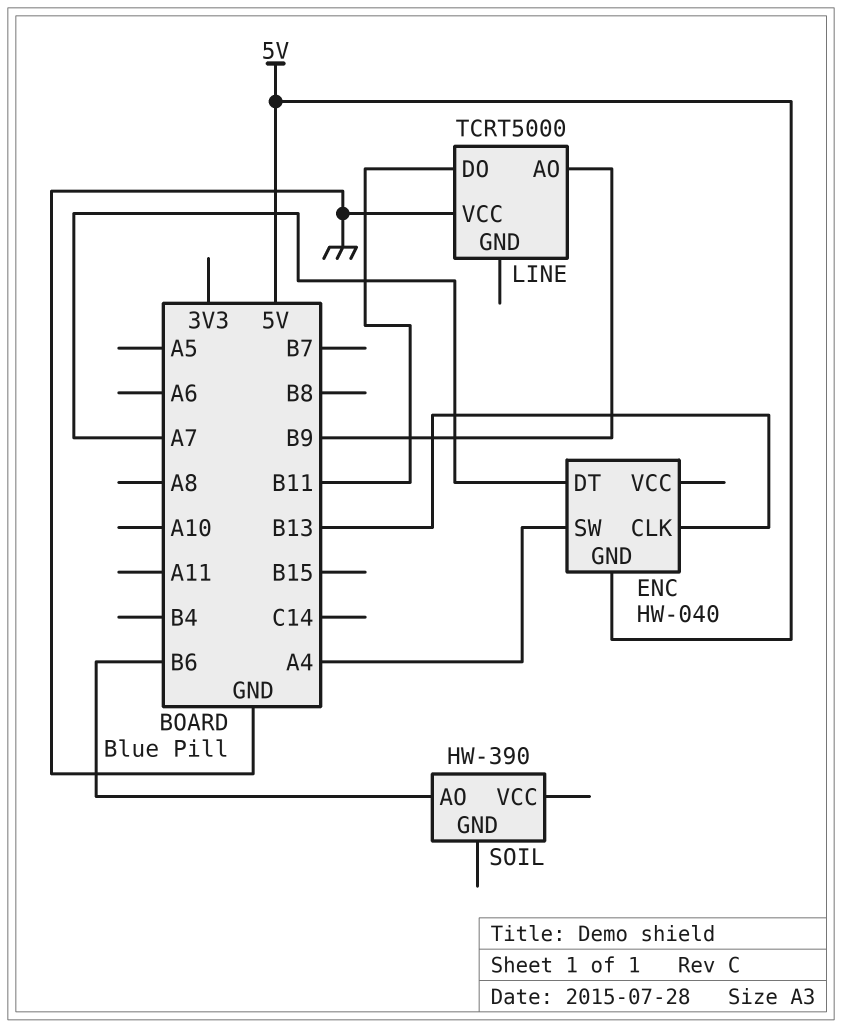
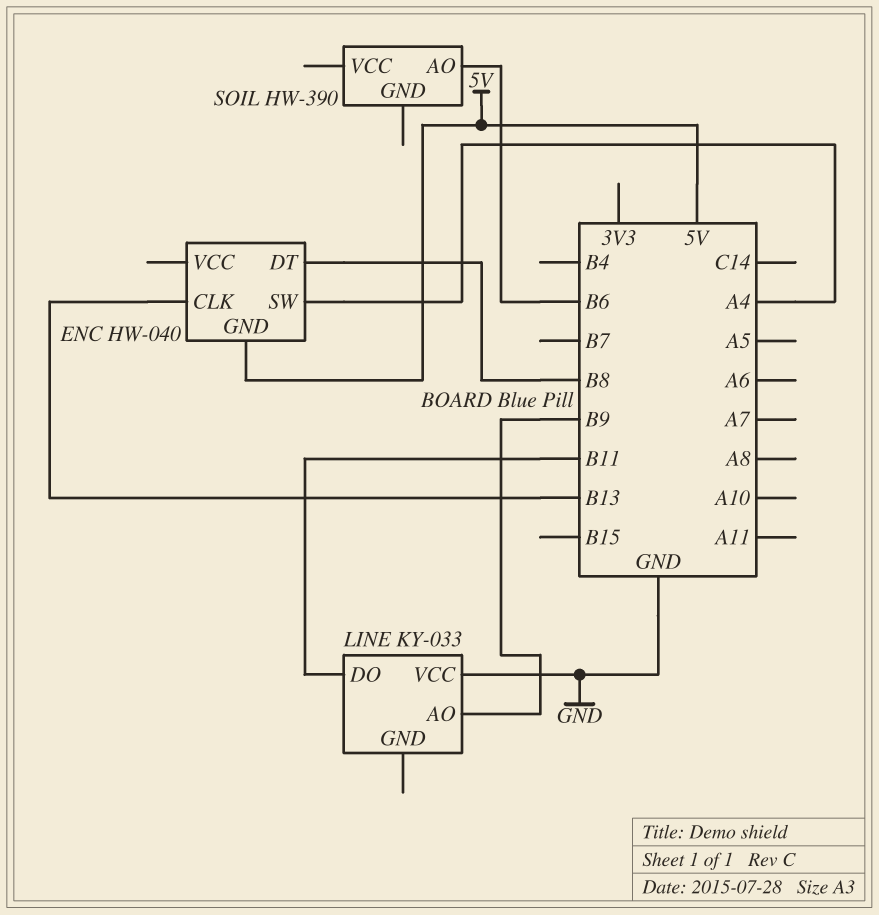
ENC pin DT: A7 -> B8
LINE: TCRT5000 -> KY-033

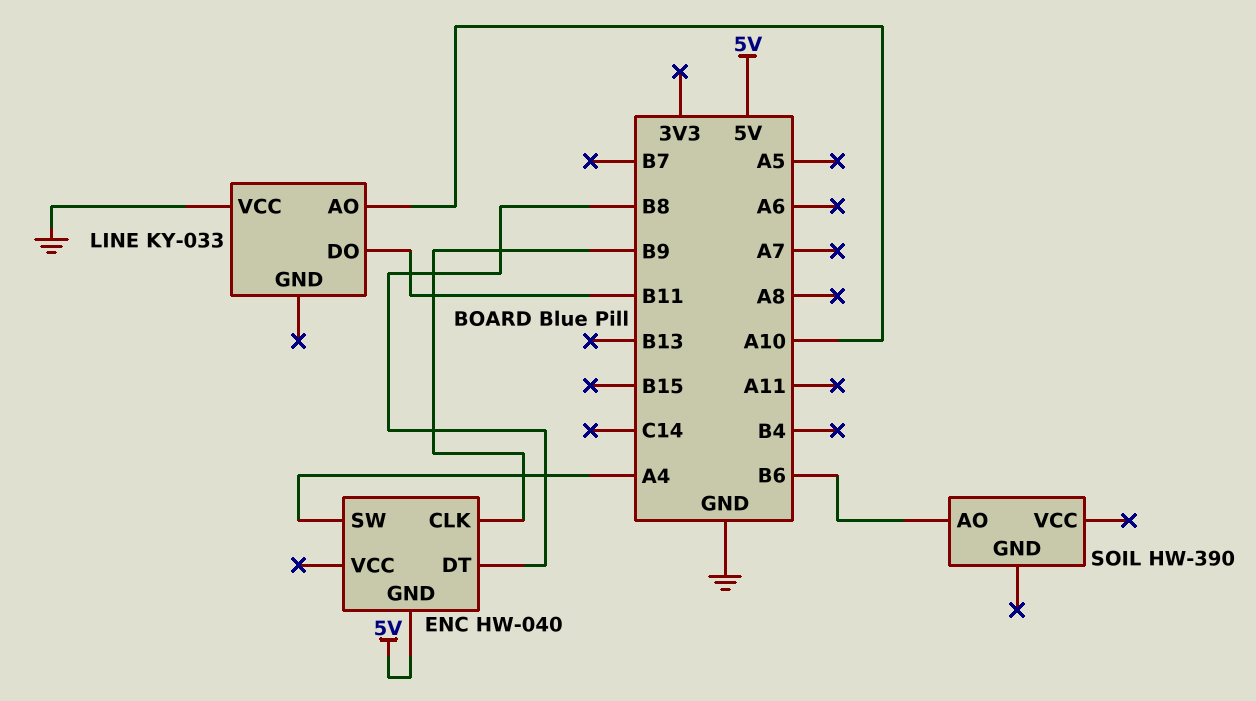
ENC pin CLK: B13 -> B9
LINE pin AO: B9 -> A10

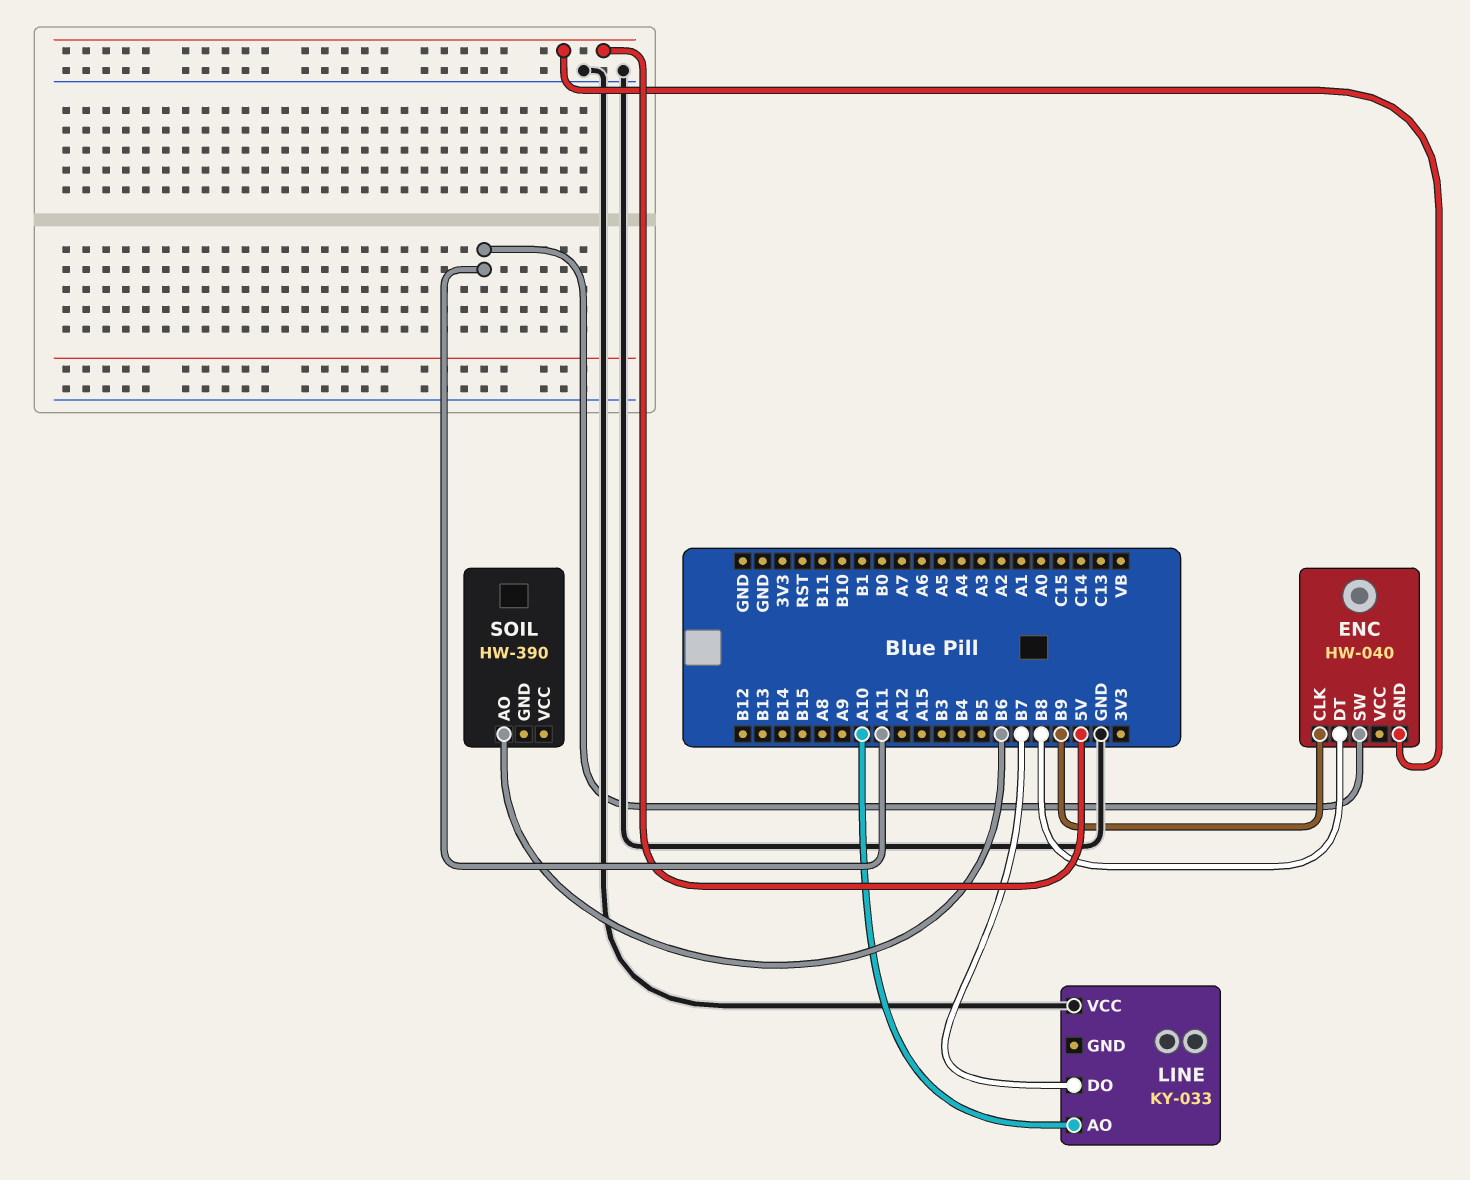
ENC pin SW: A4 -> A11
LINE pin DO: B11 -> B7

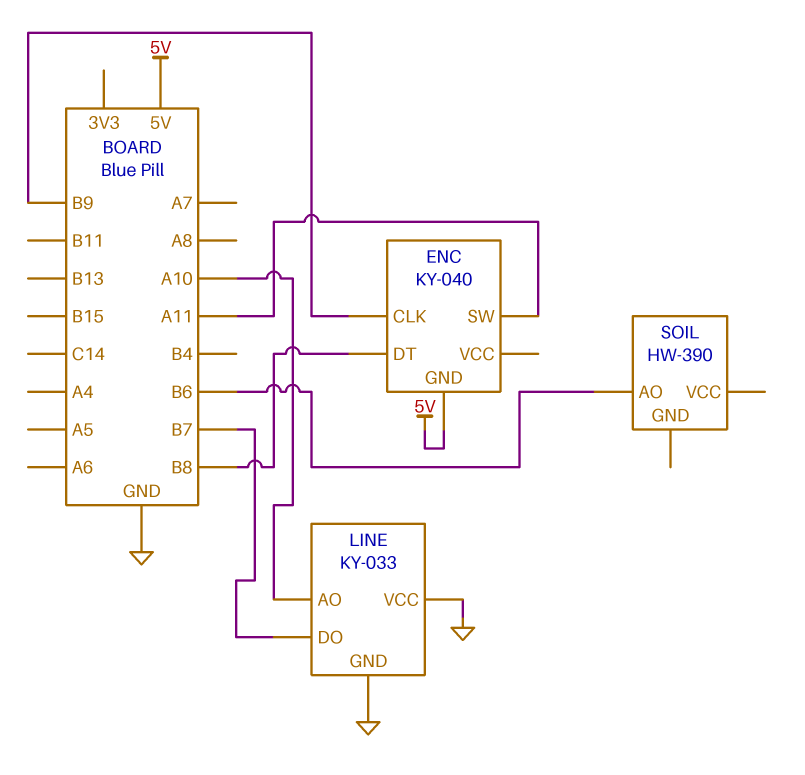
ENC: HW-040 -> KY-040
LINE pin GND: none -> GND

